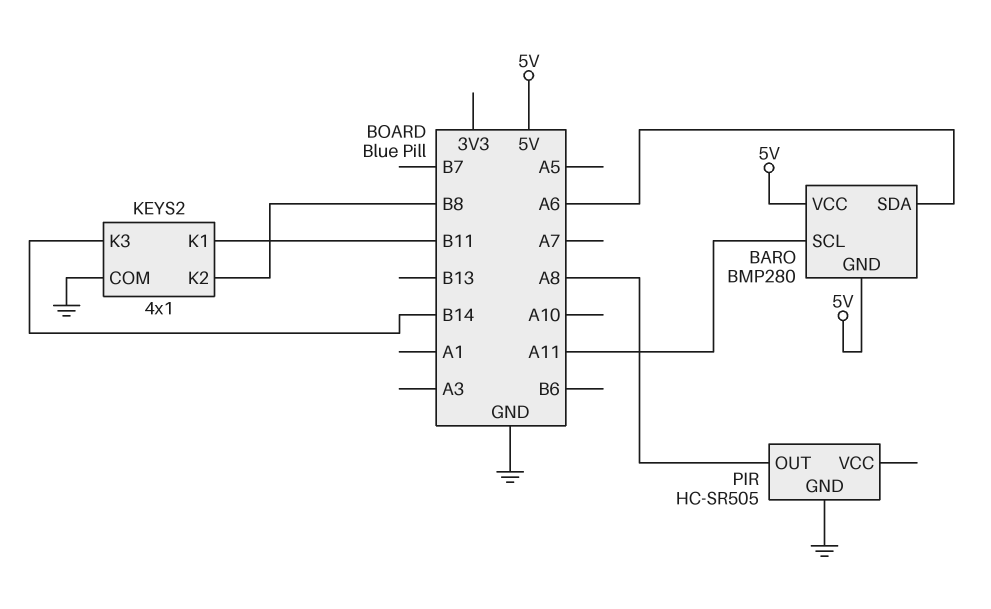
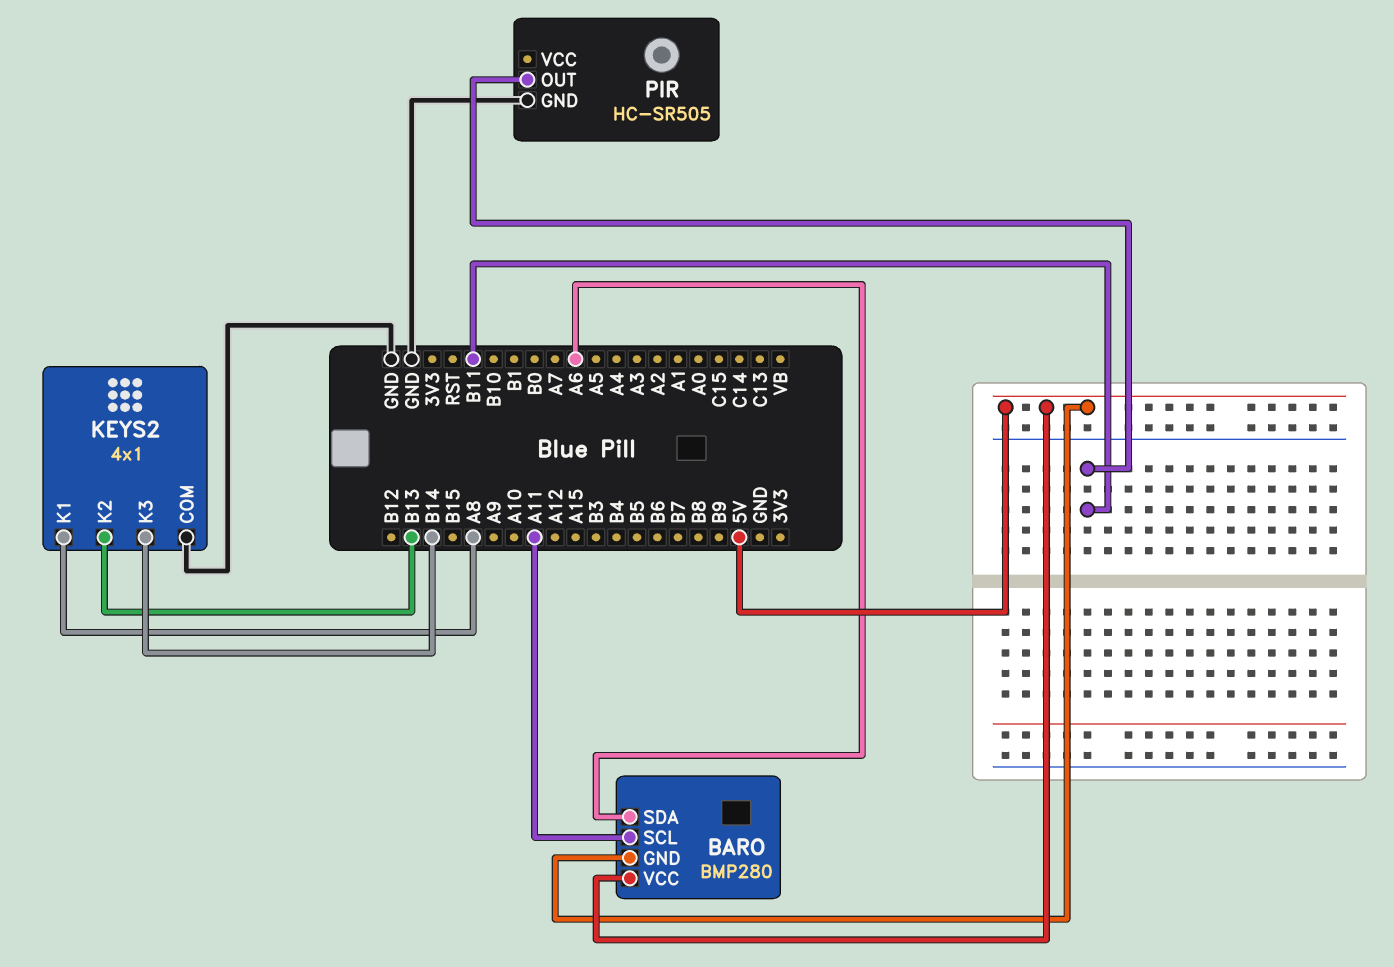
KEYS2 pin K1: B11 -> A8
KEYS2 pin K2: B8 -> B13
PIR pin OUT: A8 -> B11

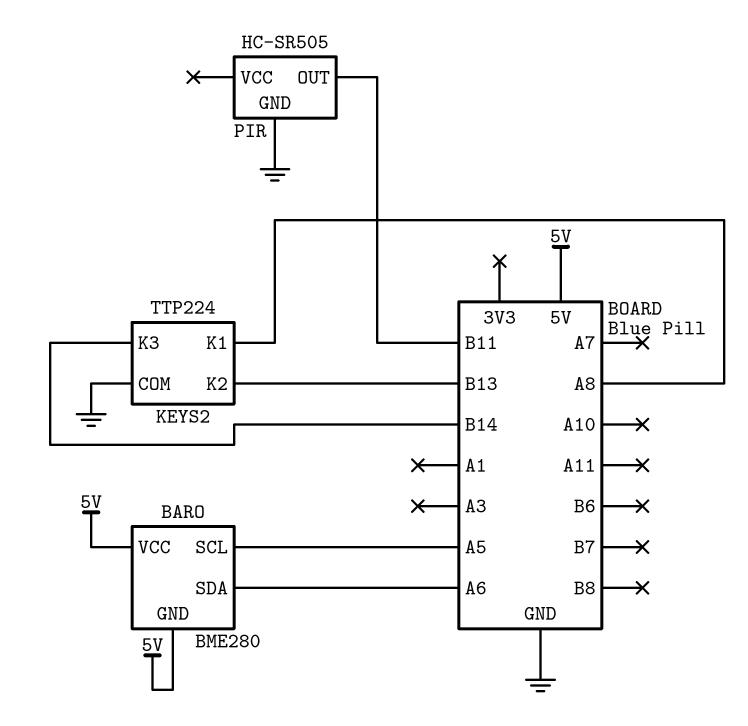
BARO: BMP280 -> BME280
BARO pin SCL: A11 -> A5
KEYS2: 4x1 -> TTP224

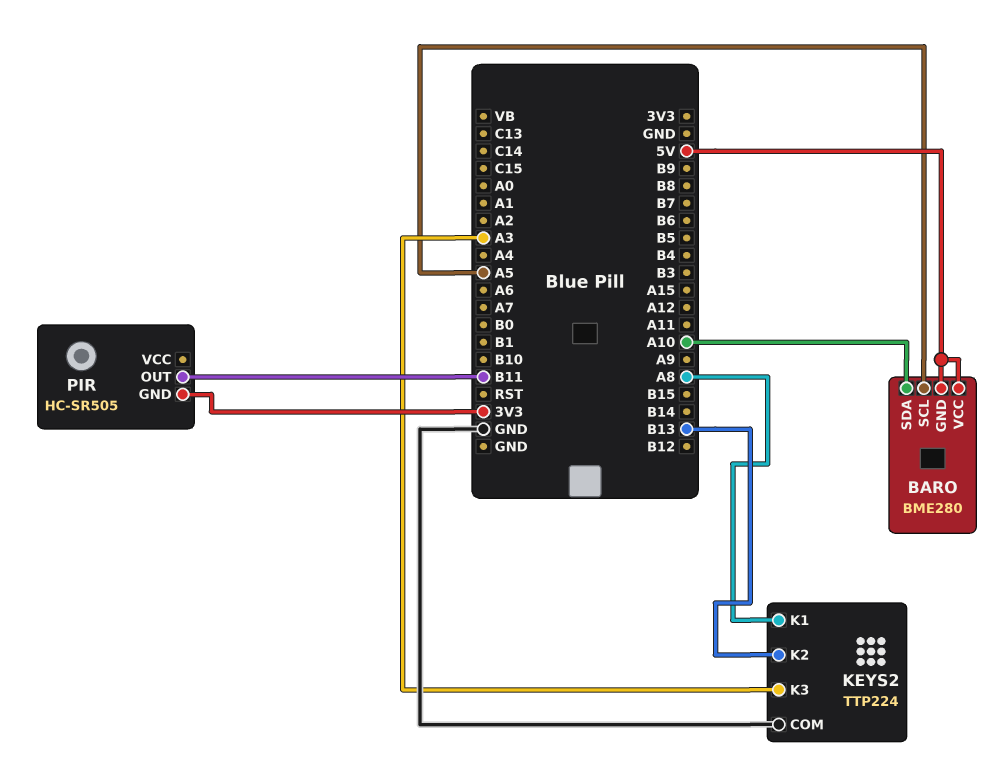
BARO pin SDA: A6 -> A10
KEYS2 pin K3: B14 -> A3
PIR pin GND: GND -> 3V3

